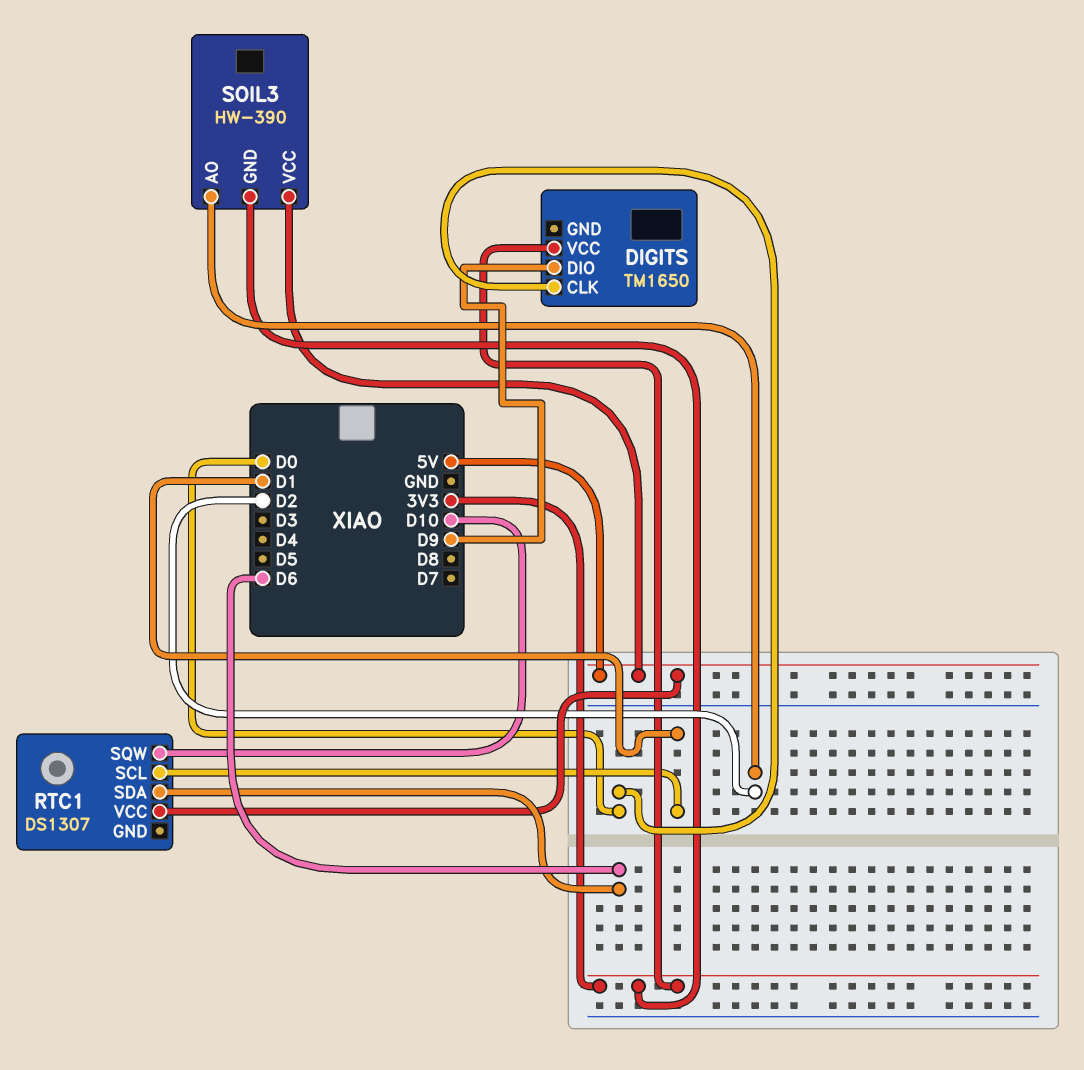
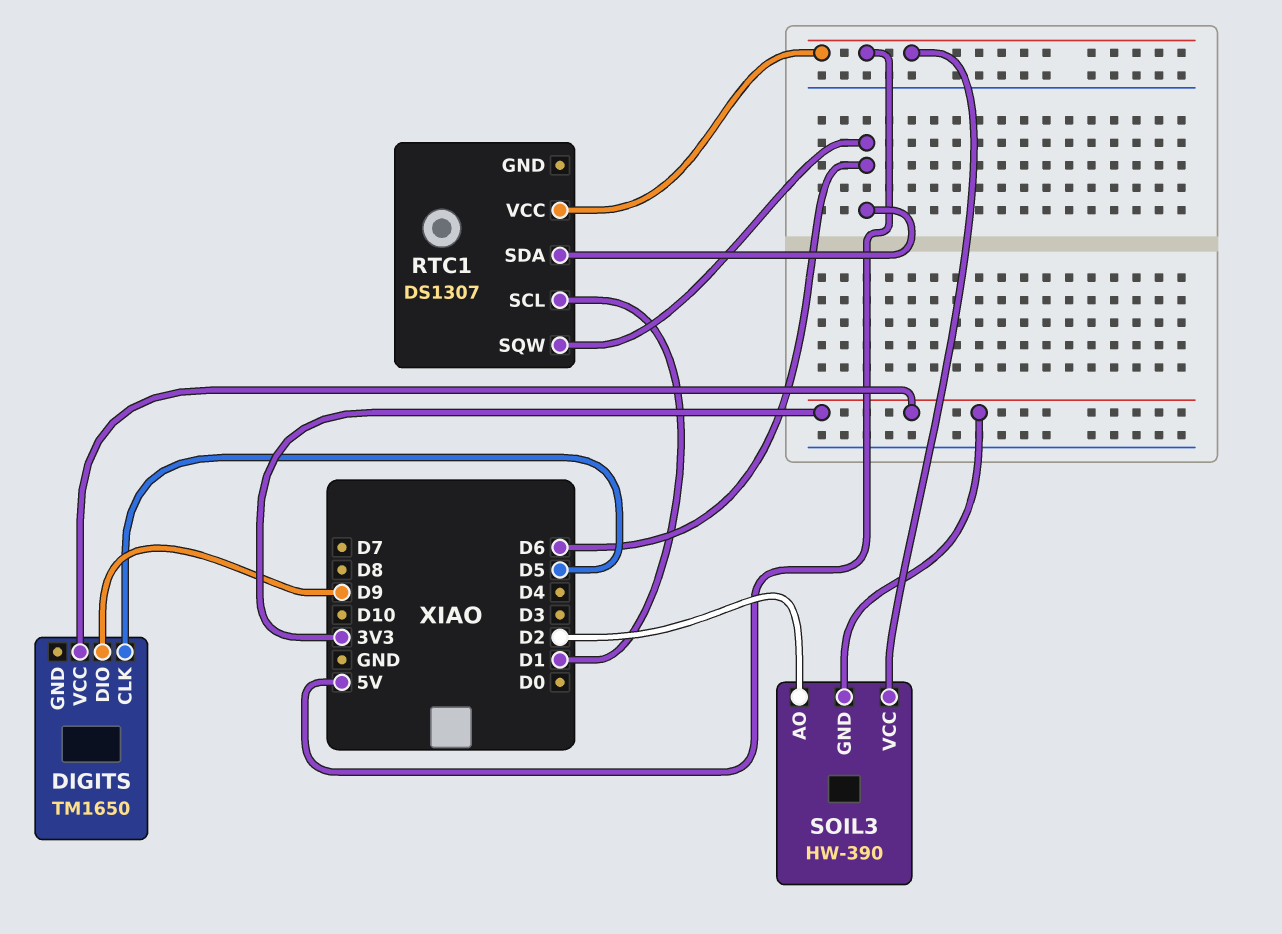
DIGITS pin CLK: D0 -> D5
RTC1 pin SQW: D10 -> D6

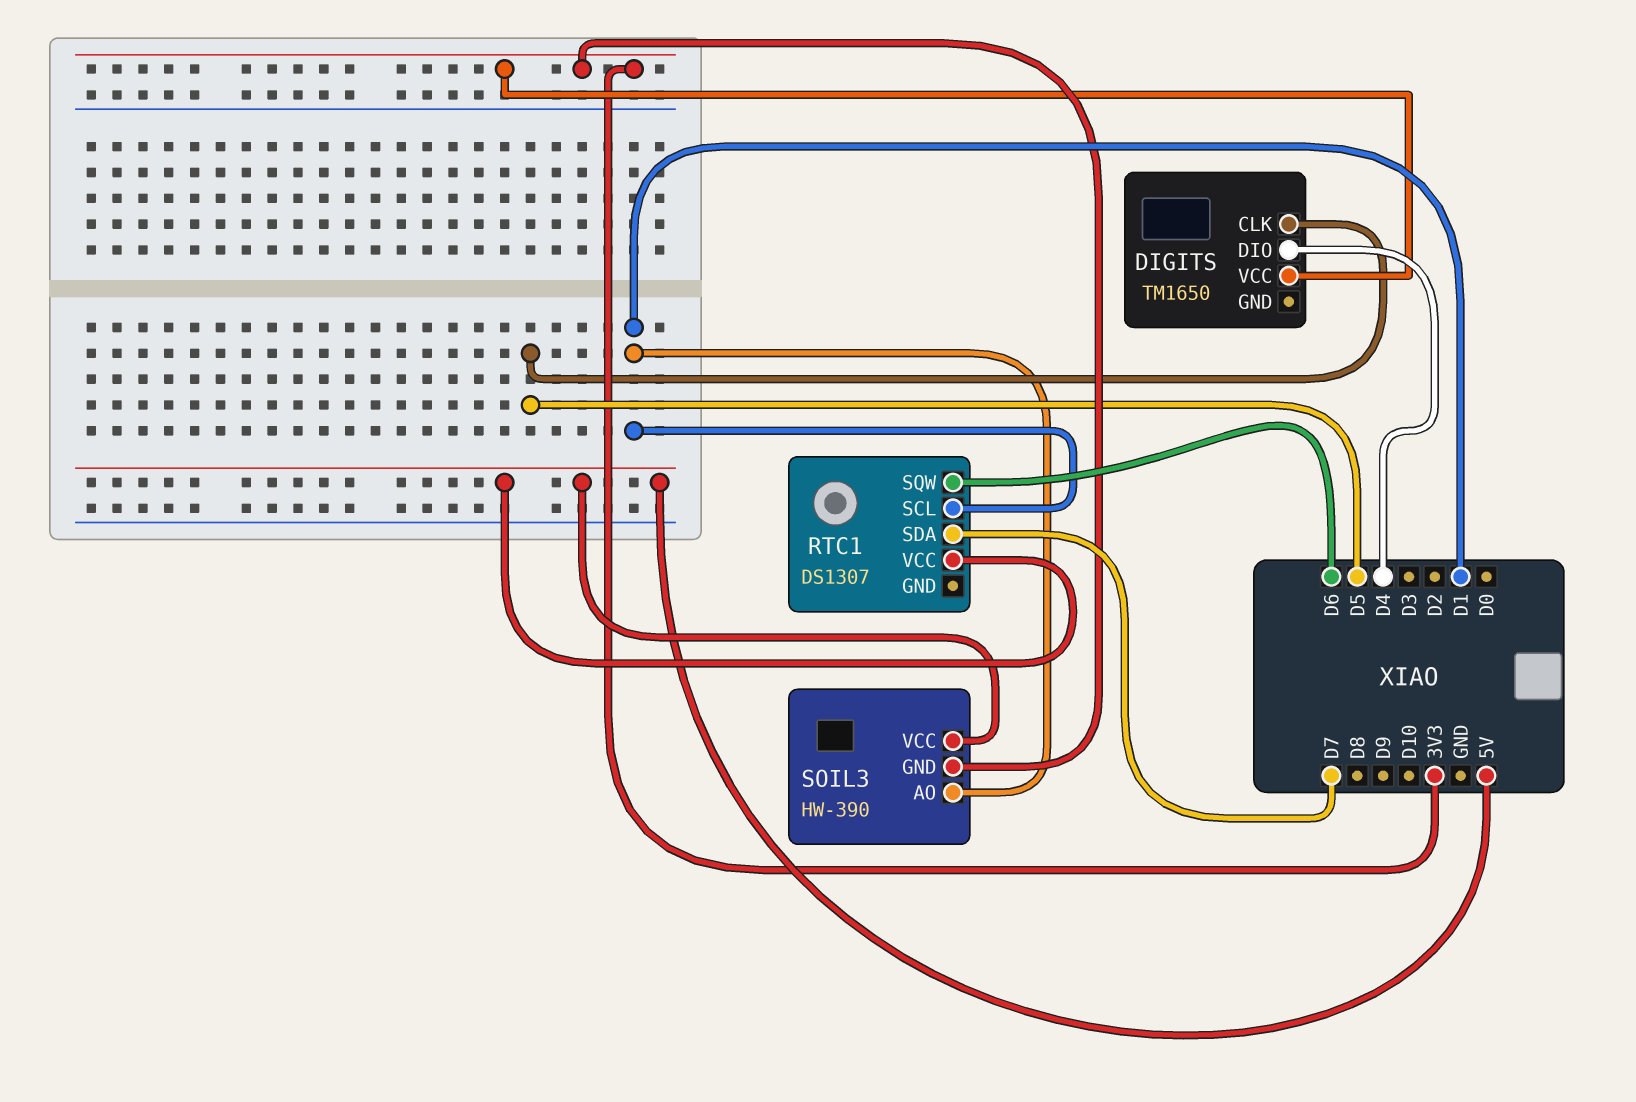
DIGITS pin DIO: D9 -> D4
RTC1 pin SDA: D6 -> D7
SOIL3 pin AO: D2 -> D1

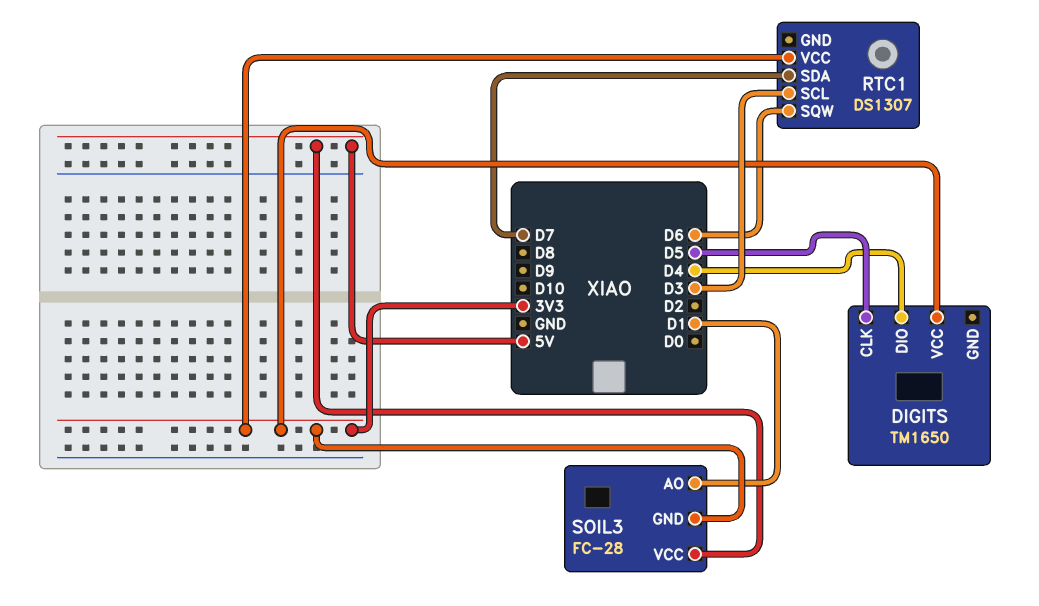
RTC1 pin SCL: D1 -> D3
RTC1 pin VCC: 5V -> 3V3
SOIL3: HW-390 -> FC-28

